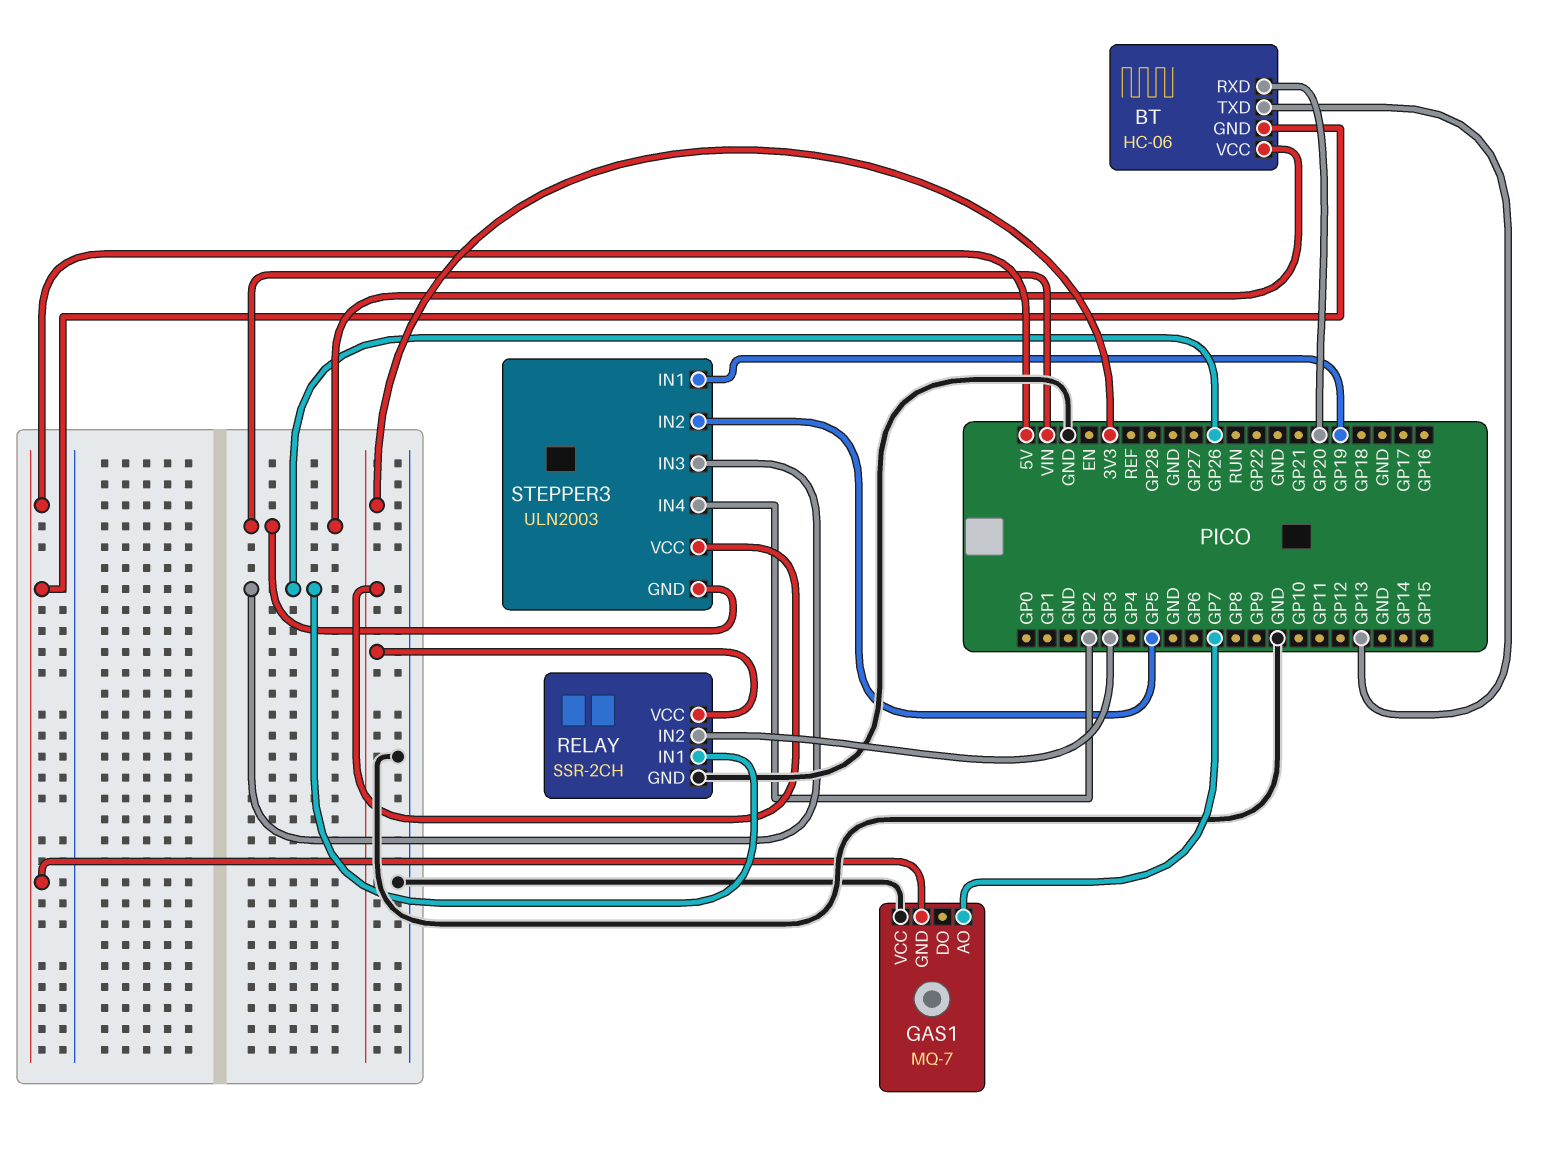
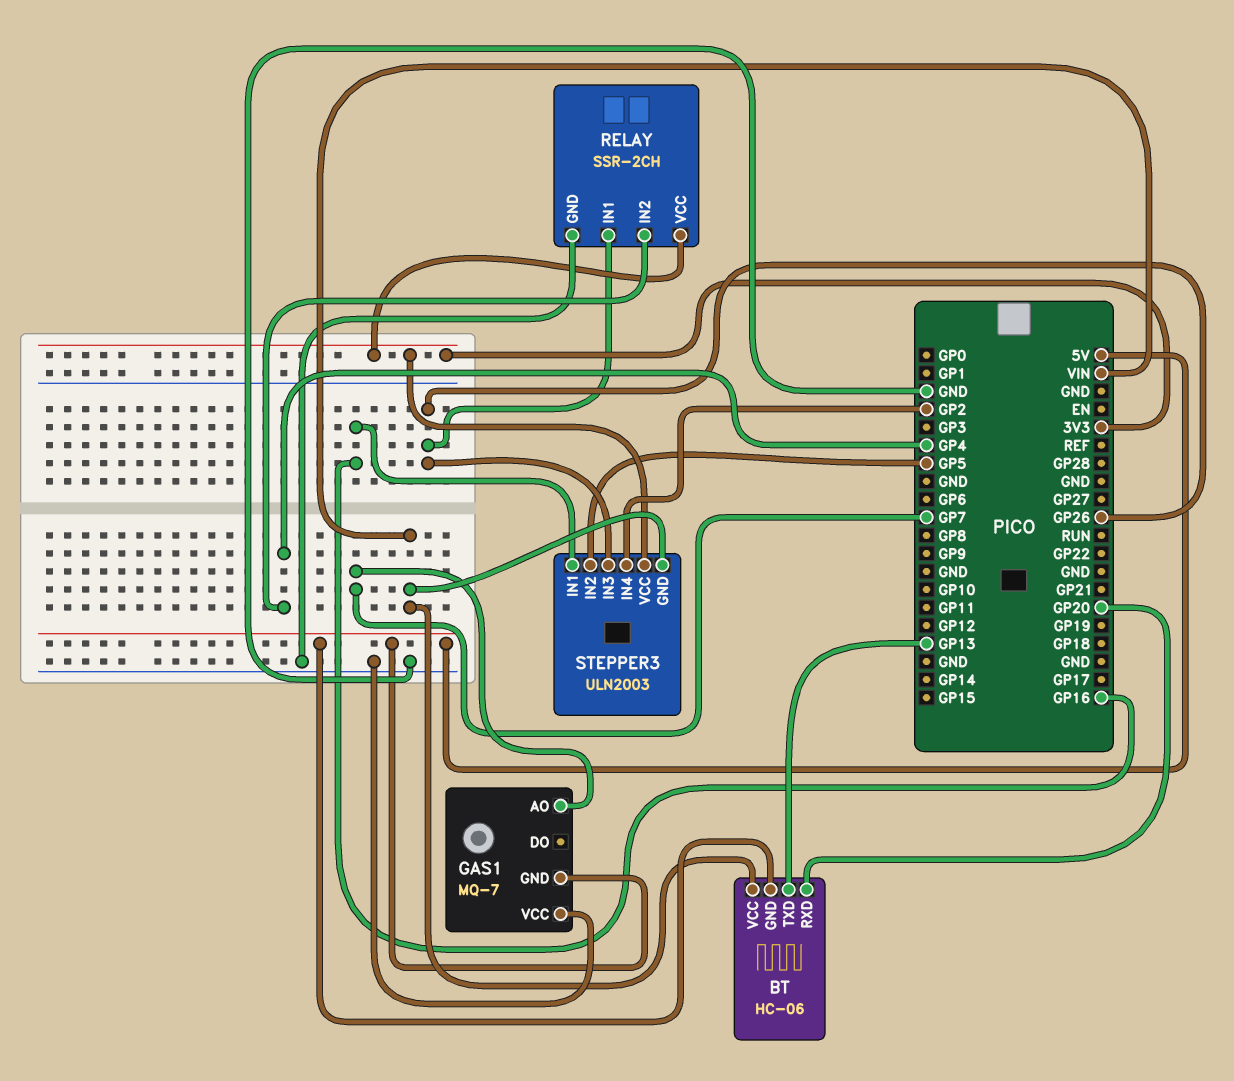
RELAY pin IN2: GP3 -> GP4
STEPPER3 pin IN1: GP19 -> GP16

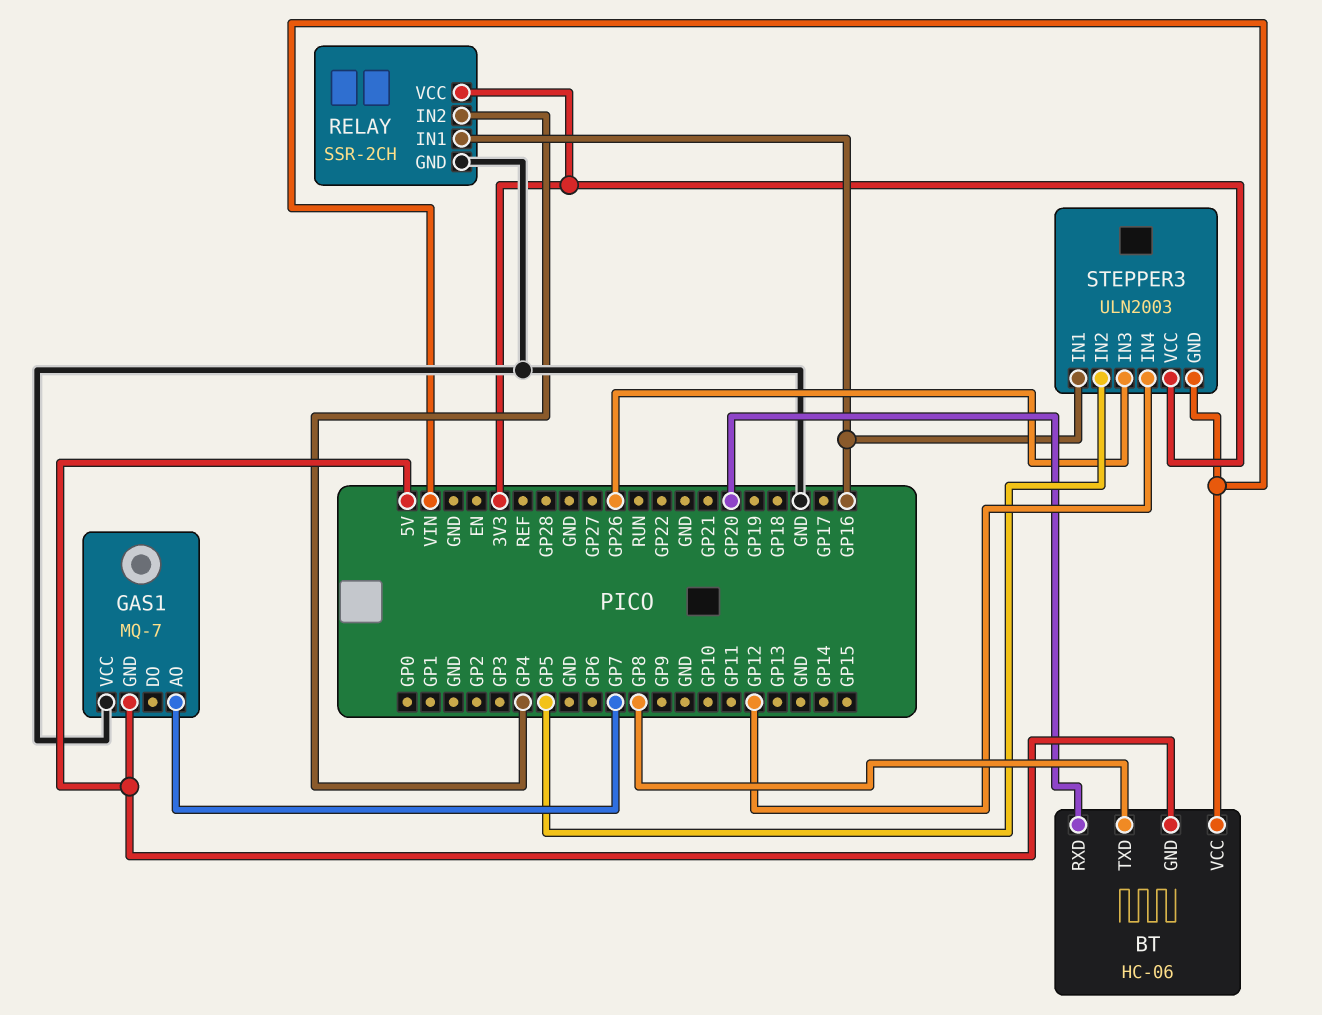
BT pin TXD: GP13 -> GP8
RELAY pin IN1: GP26 -> GP16
STEPPER3 pin IN4: GP2 -> GP12

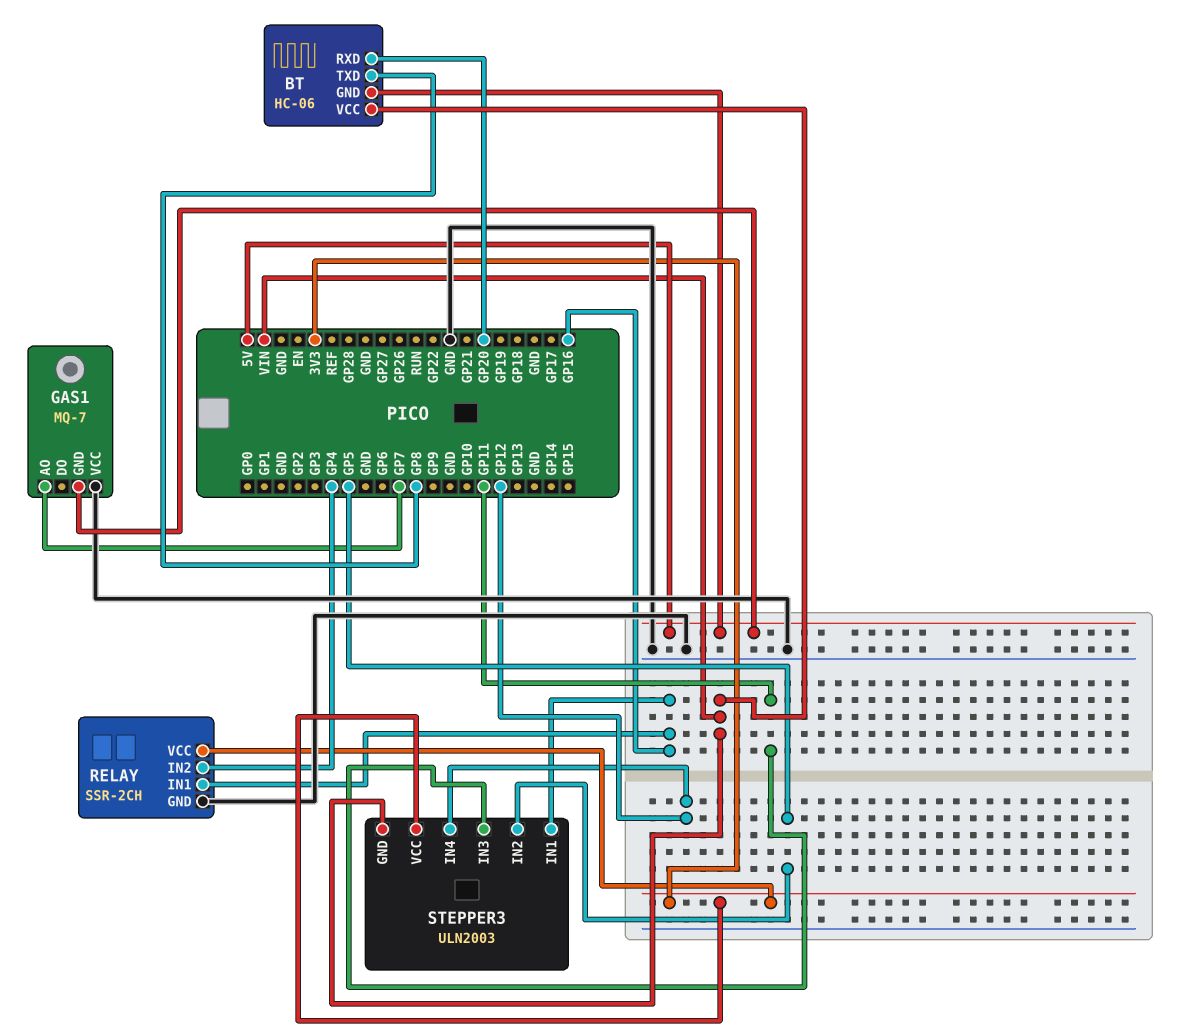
STEPPER3 pin IN3: GP26 -> GP11

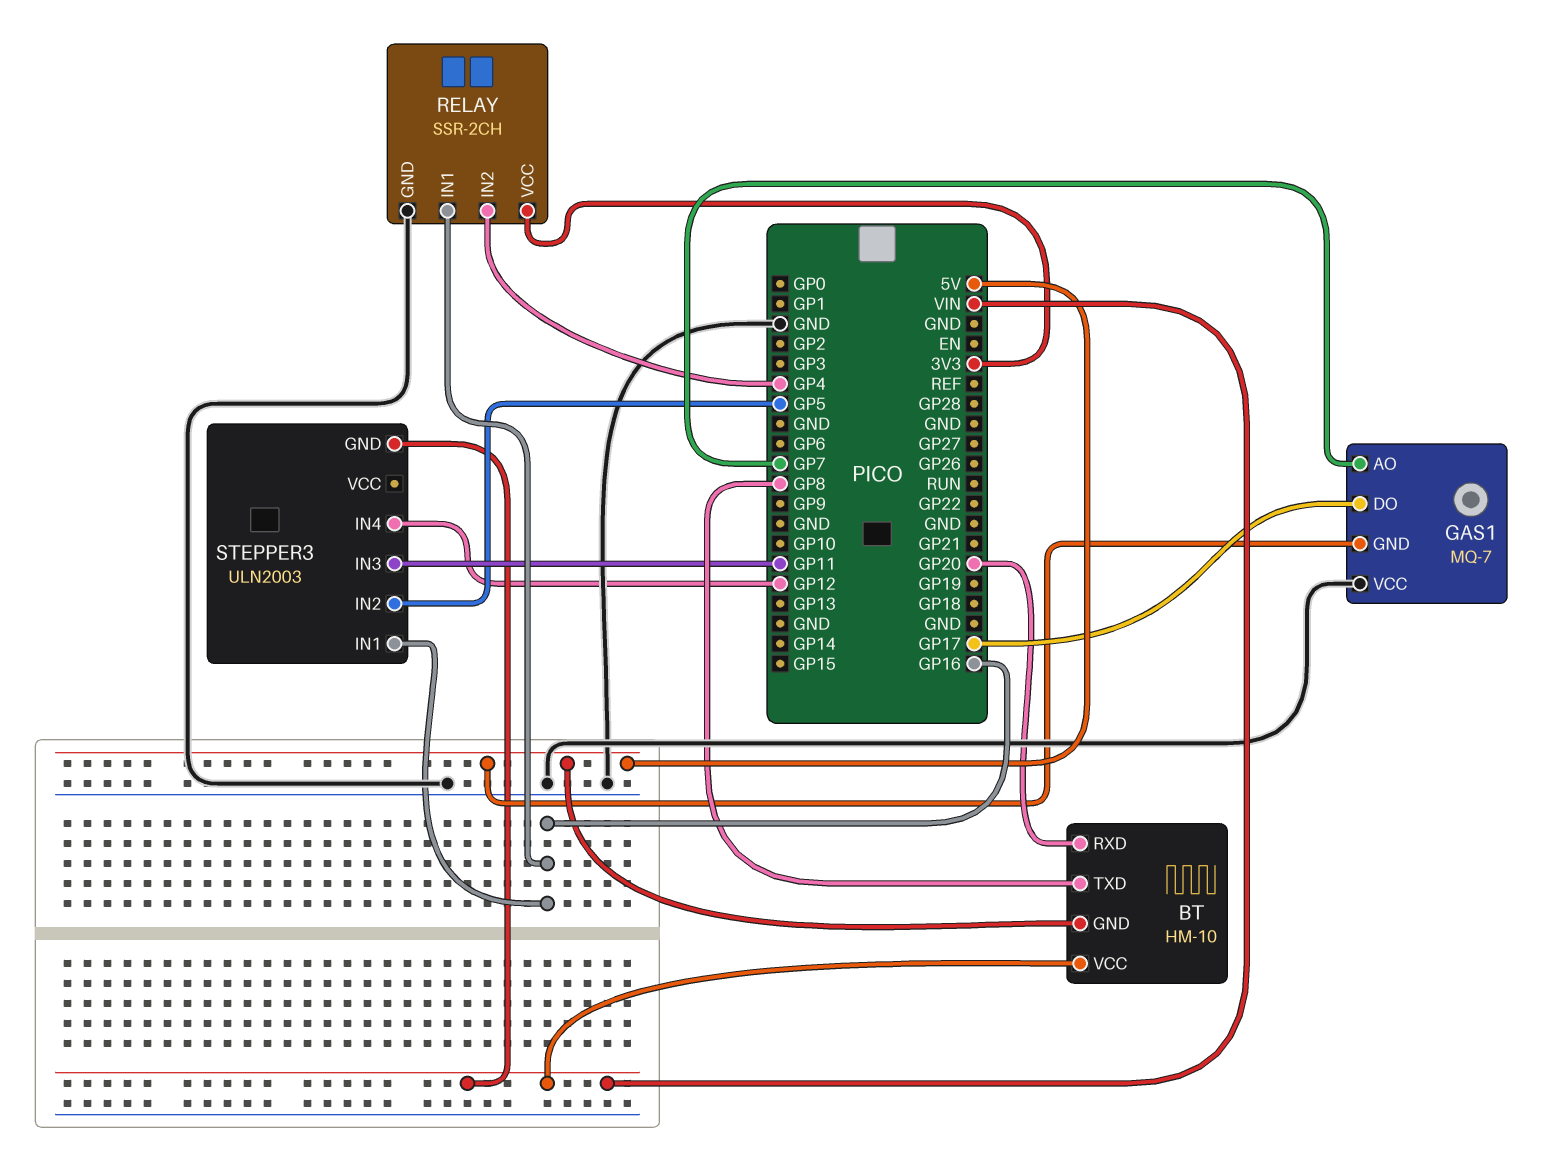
BT: HC-06 -> HM-10
GAS1 pin DO: none -> GP17
STEPPER3 pin VCC: 3V3 -> none

